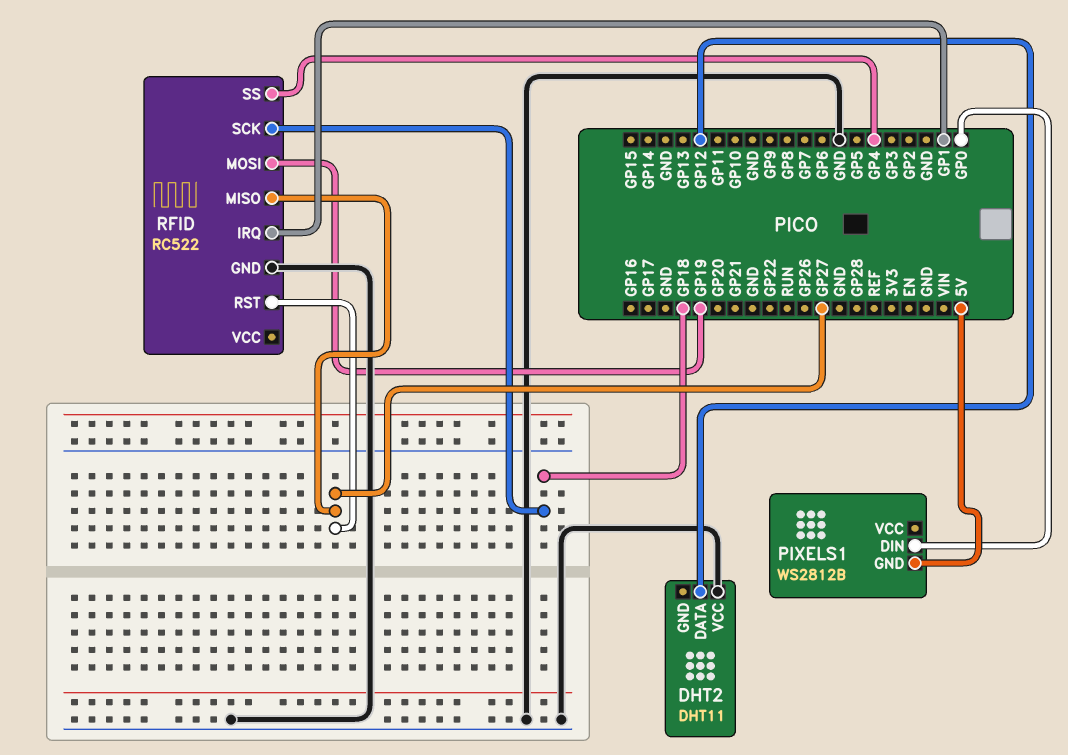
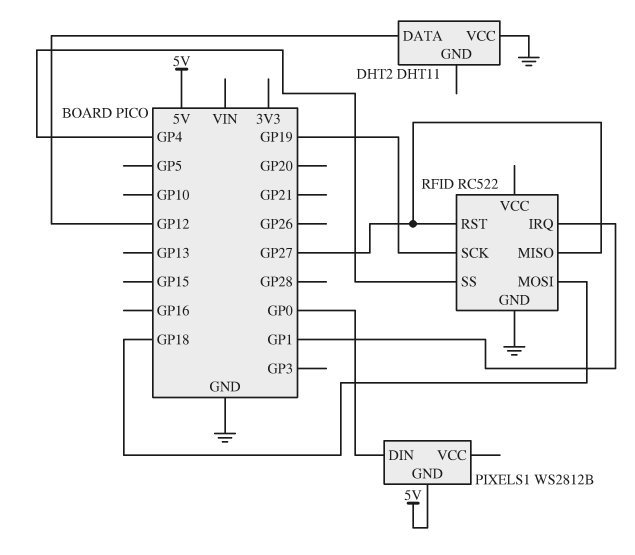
RFID pin MOSI: GP19 -> GP18
RFID pin SCK: GP18 -> GP19

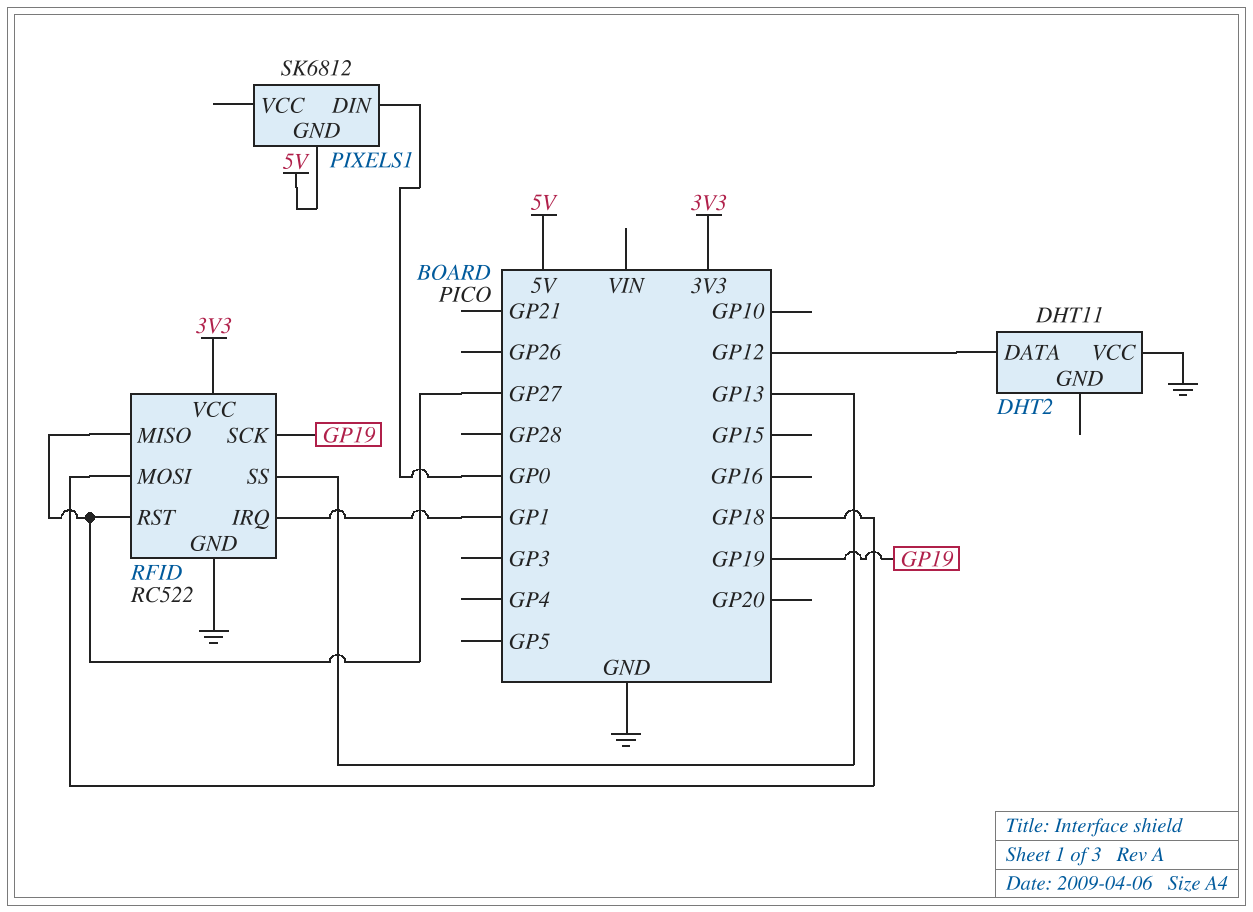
PIXELS1: WS2812B -> SK6812
RFID pin SS: GP4 -> GP13
RFID pin VCC: none -> 3V3

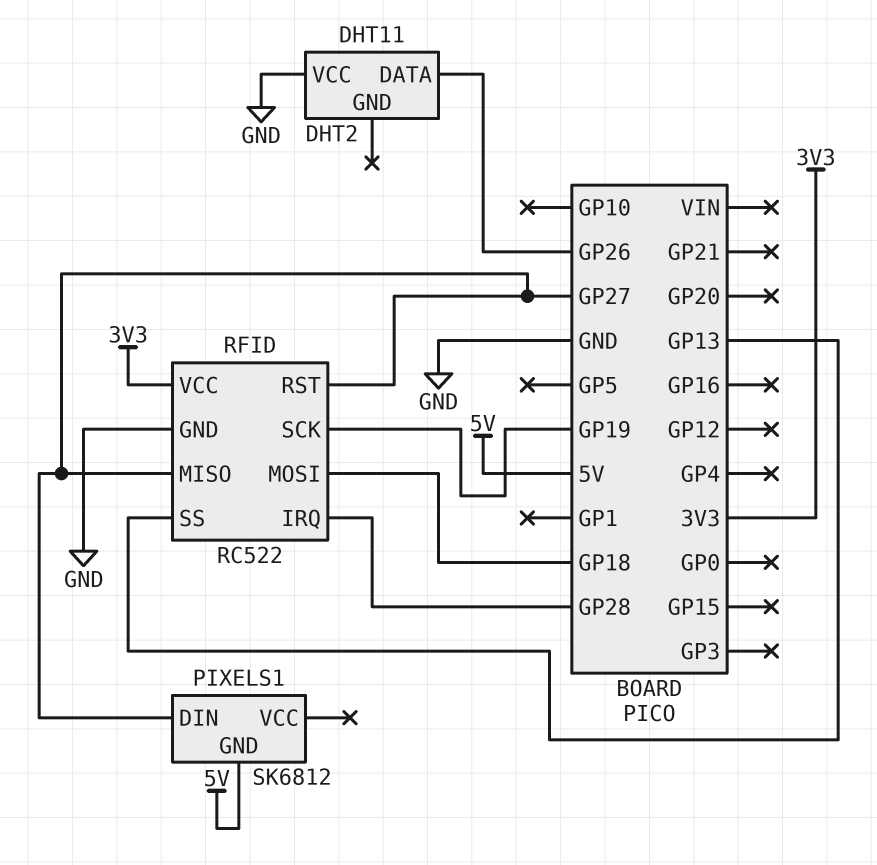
DHT2 pin DATA: GP12 -> GP26
PIXELS1 pin DIN: GP0 -> GP27
RFID pin IRQ: GP1 -> GP28

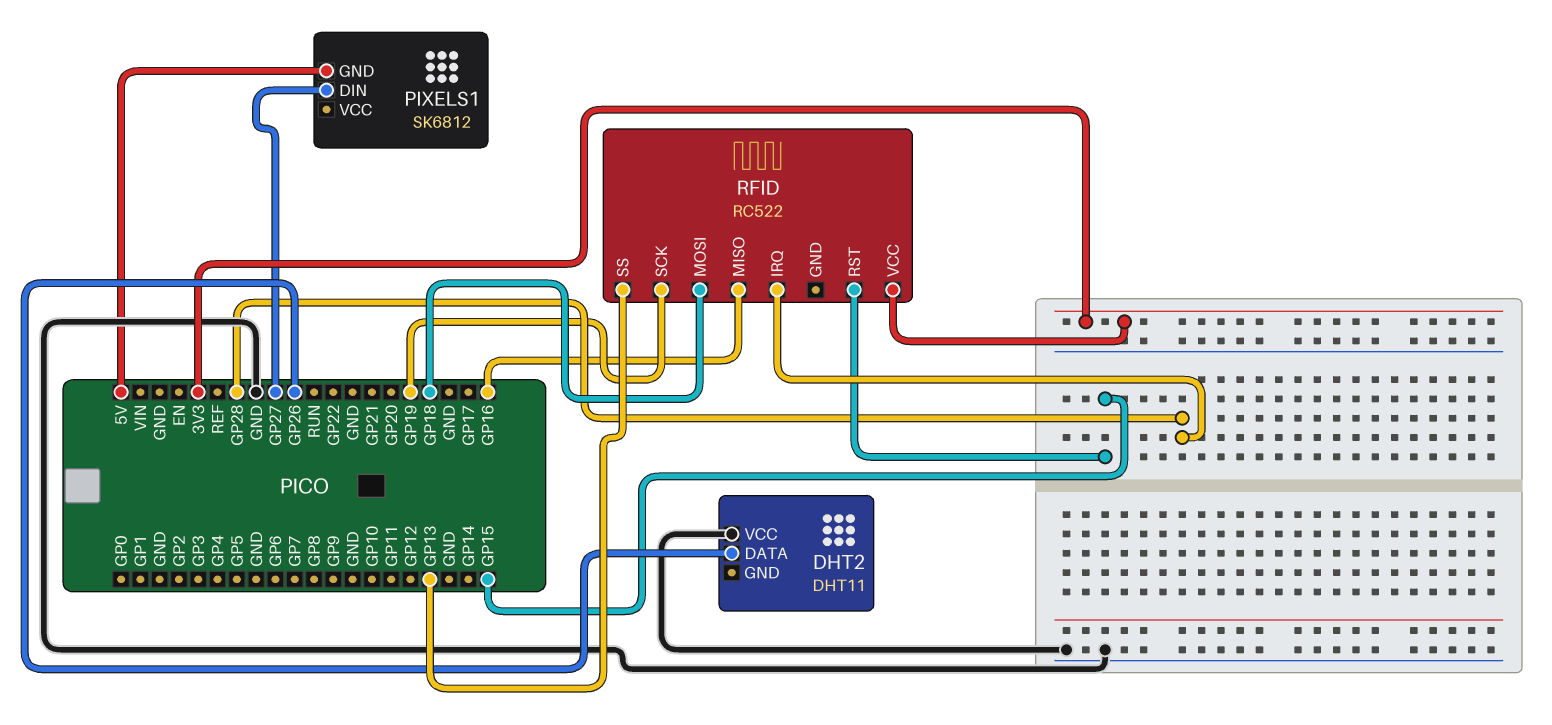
RFID pin GND: GND -> none
RFID pin MISO: GP27 -> GP16
RFID pin RST: GP27 -> GP15

